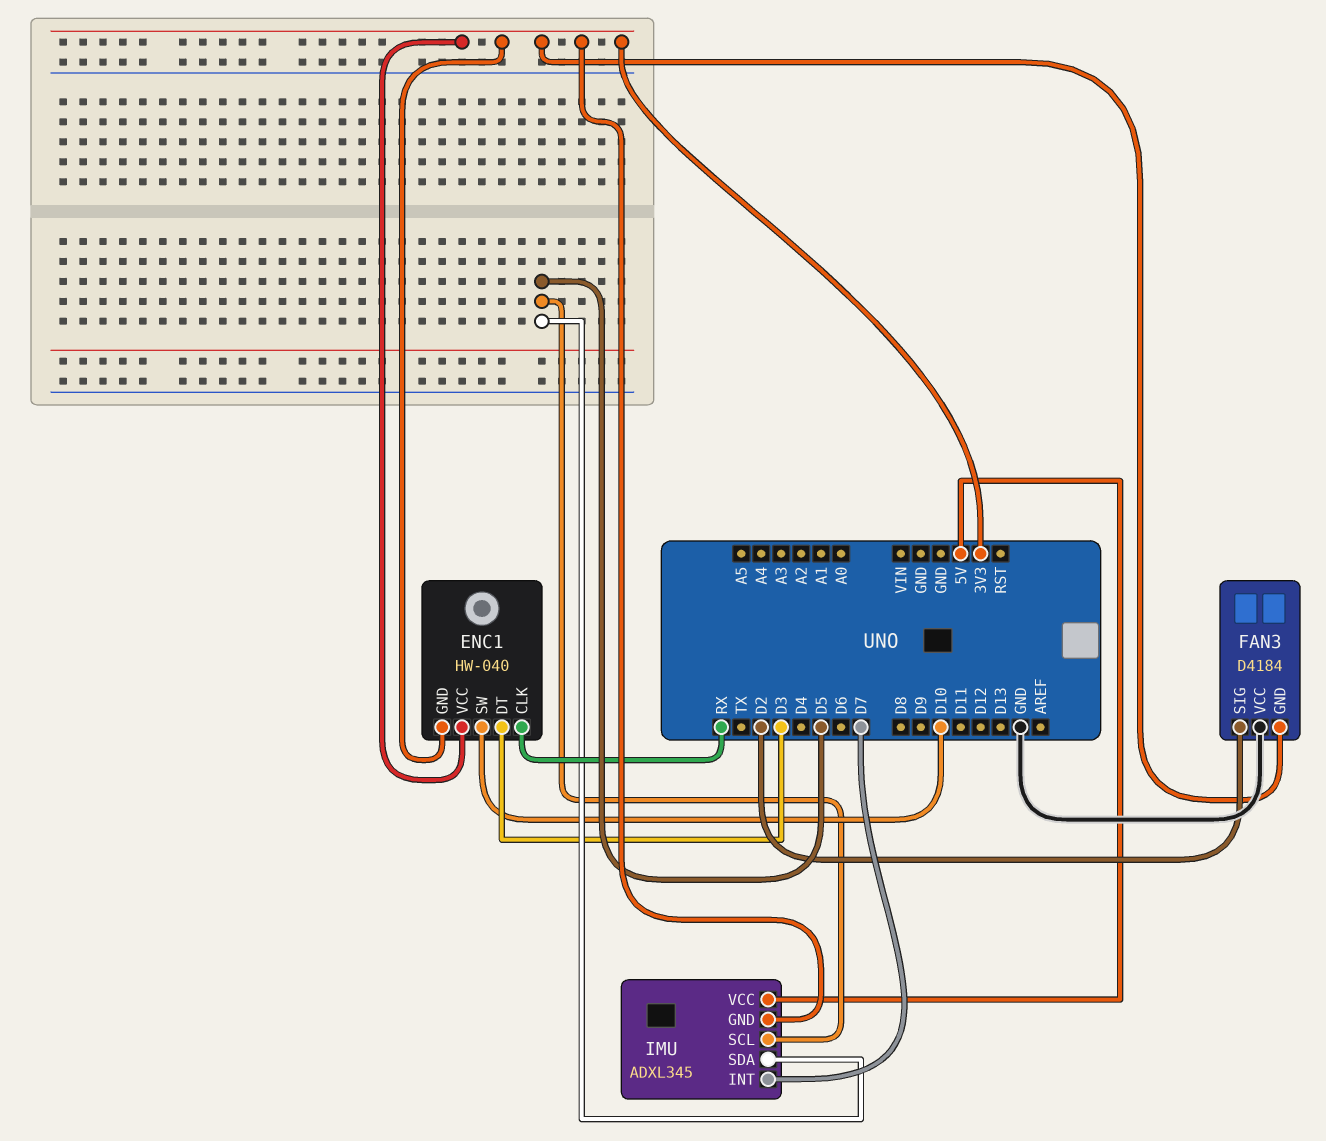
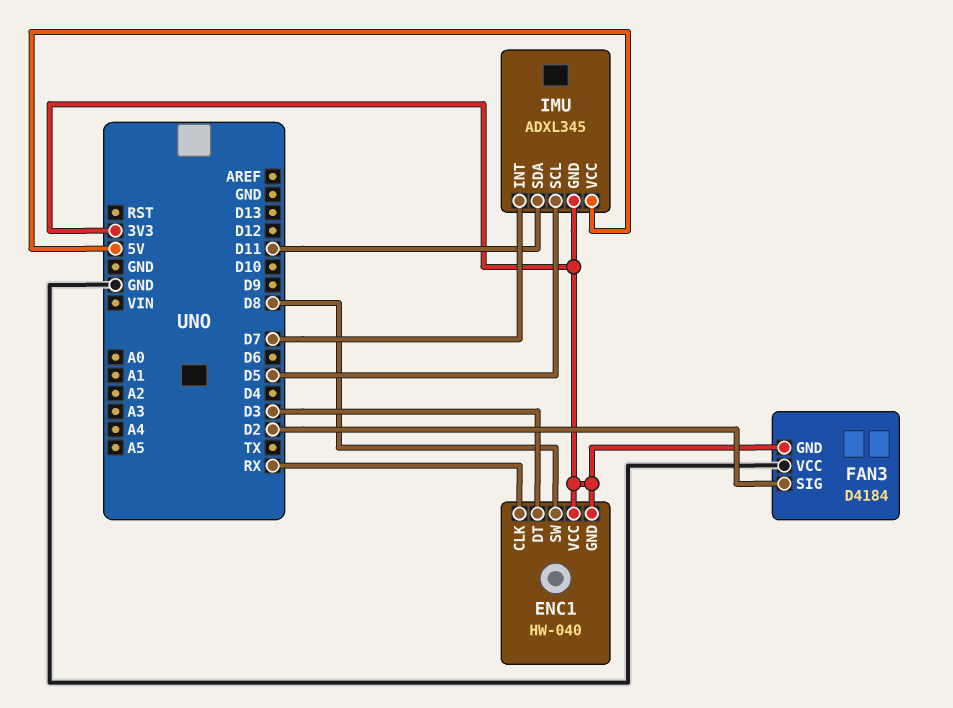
ENC1 pin SW: D10 -> D8
IMU pin SDA: D5 -> D11

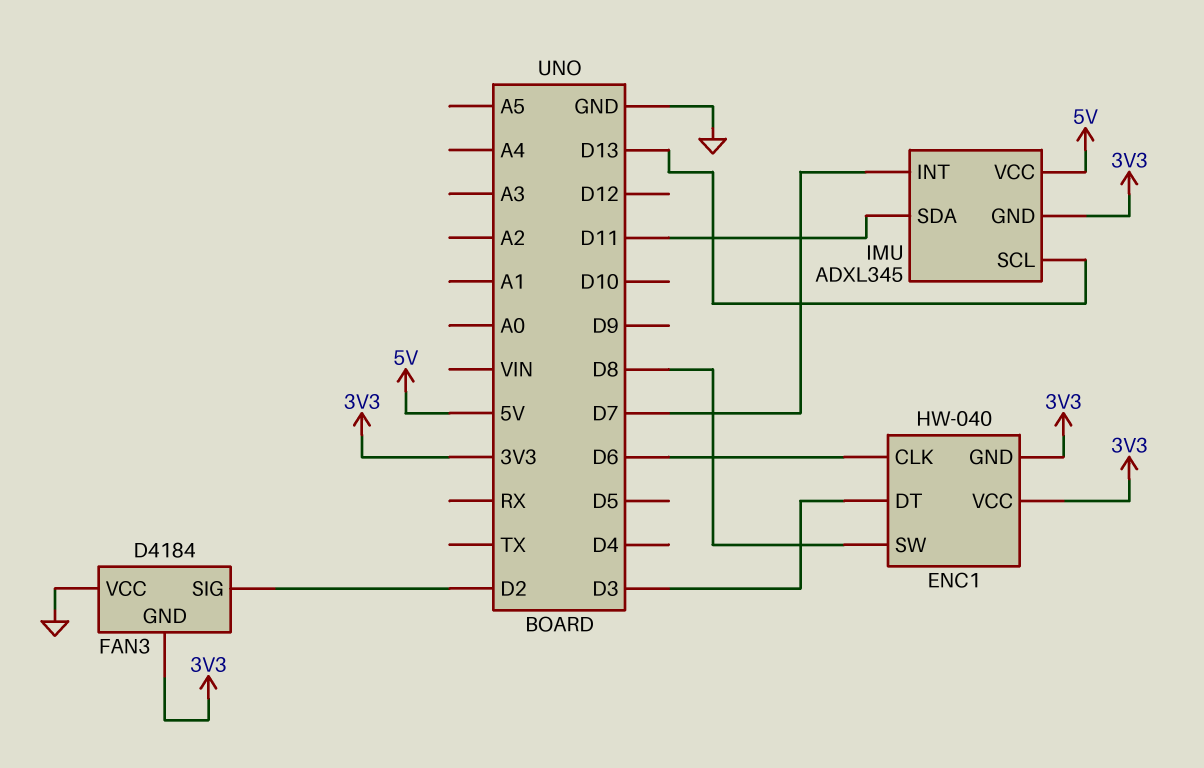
ENC1 pin CLK: RX -> D6
IMU pin SCL: D5 -> D13

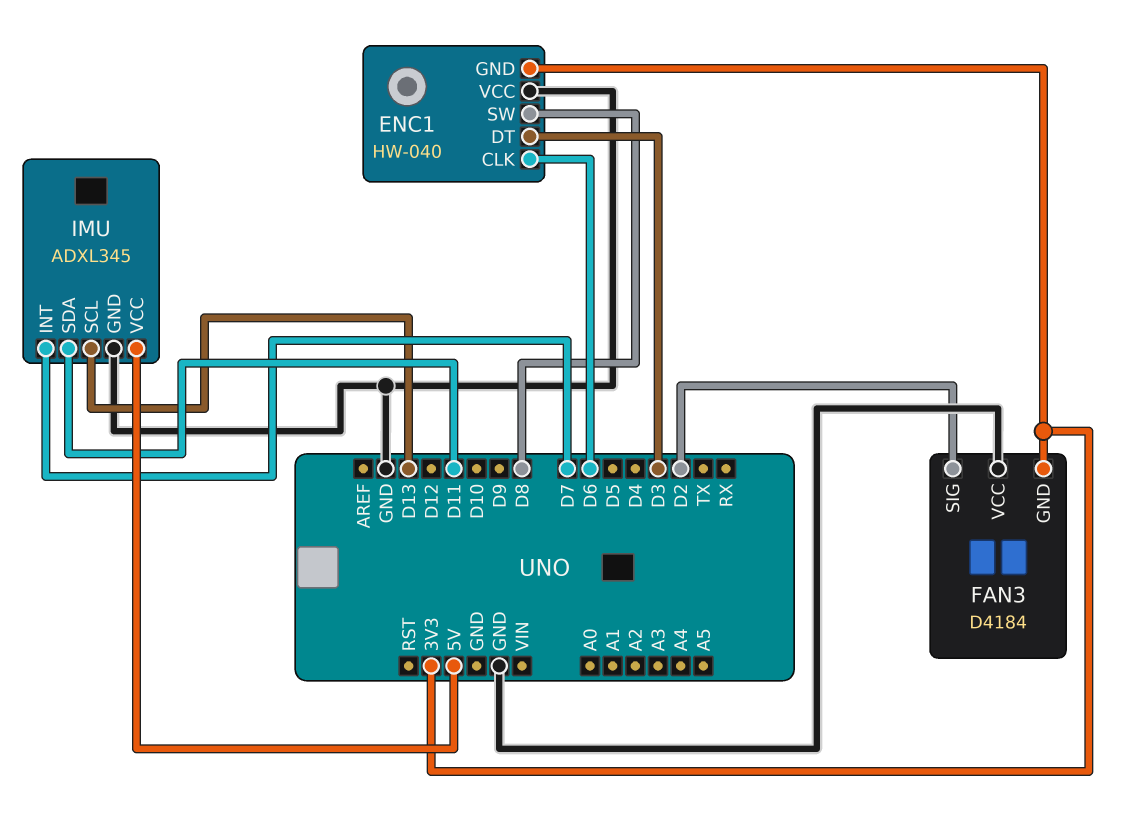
ENC1 pin VCC: 3V3 -> GND
IMU pin GND: 3V3 -> GND

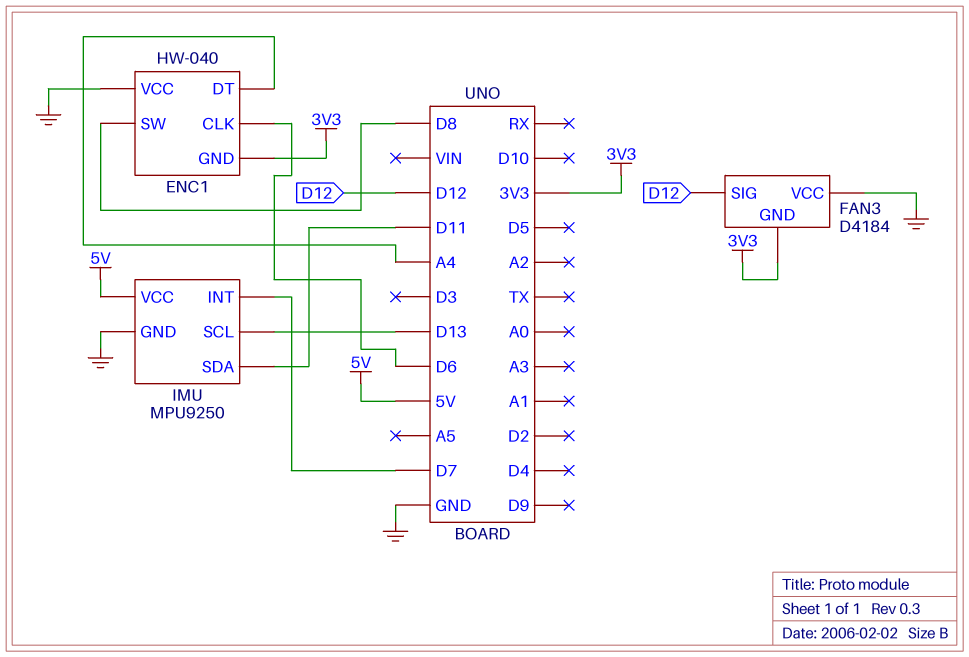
ENC1 pin DT: D3 -> A4
FAN3 pin SIG: D2 -> D12
IMU: ADXL345 -> MPU9250

